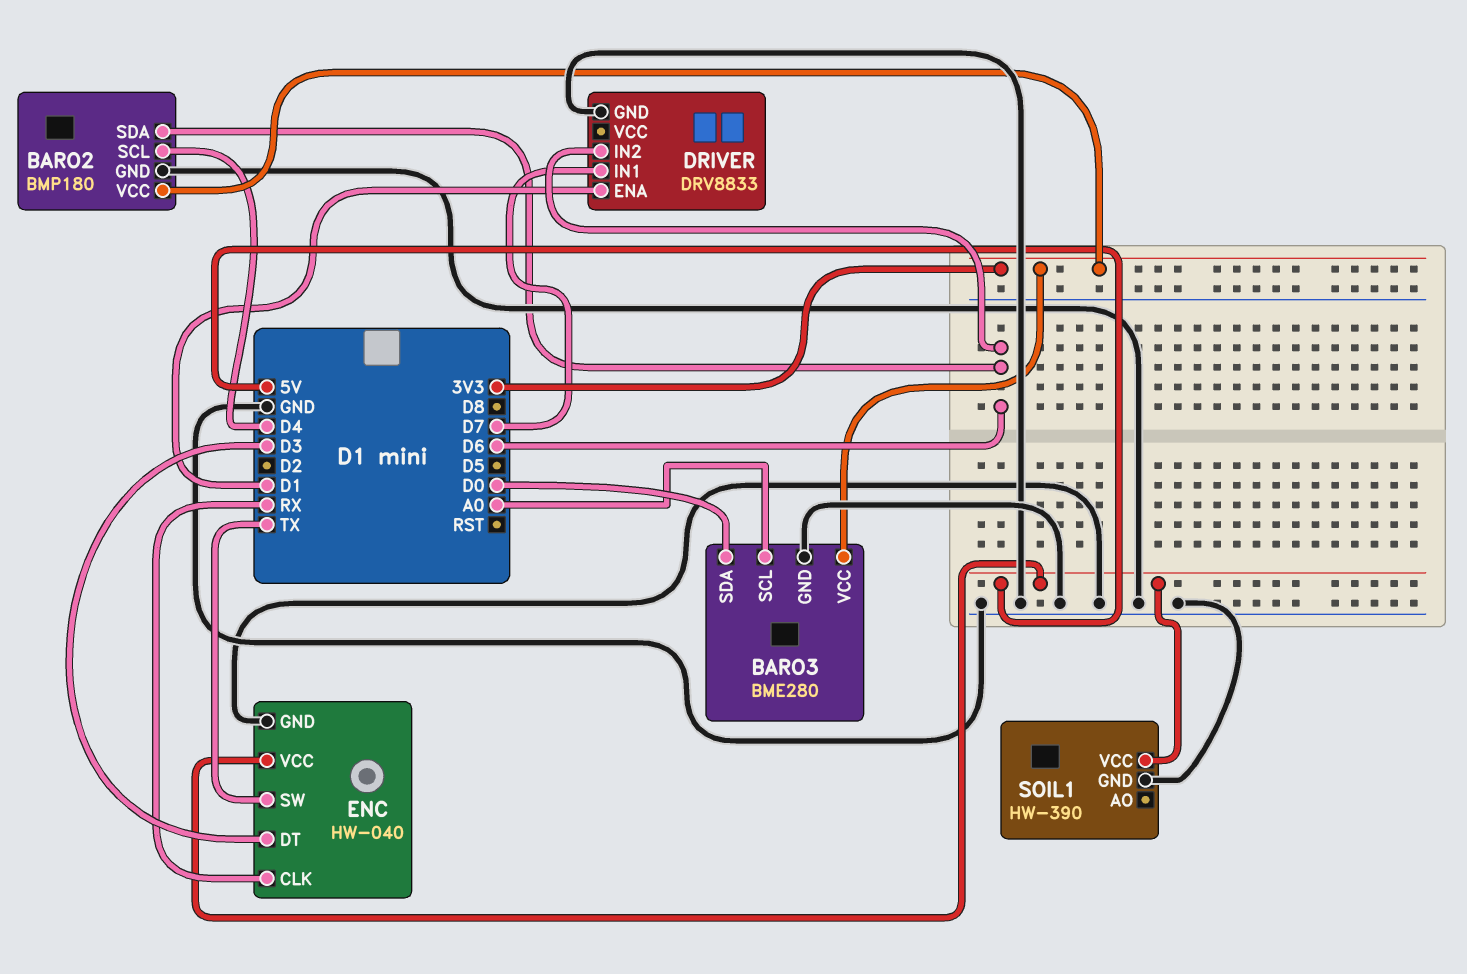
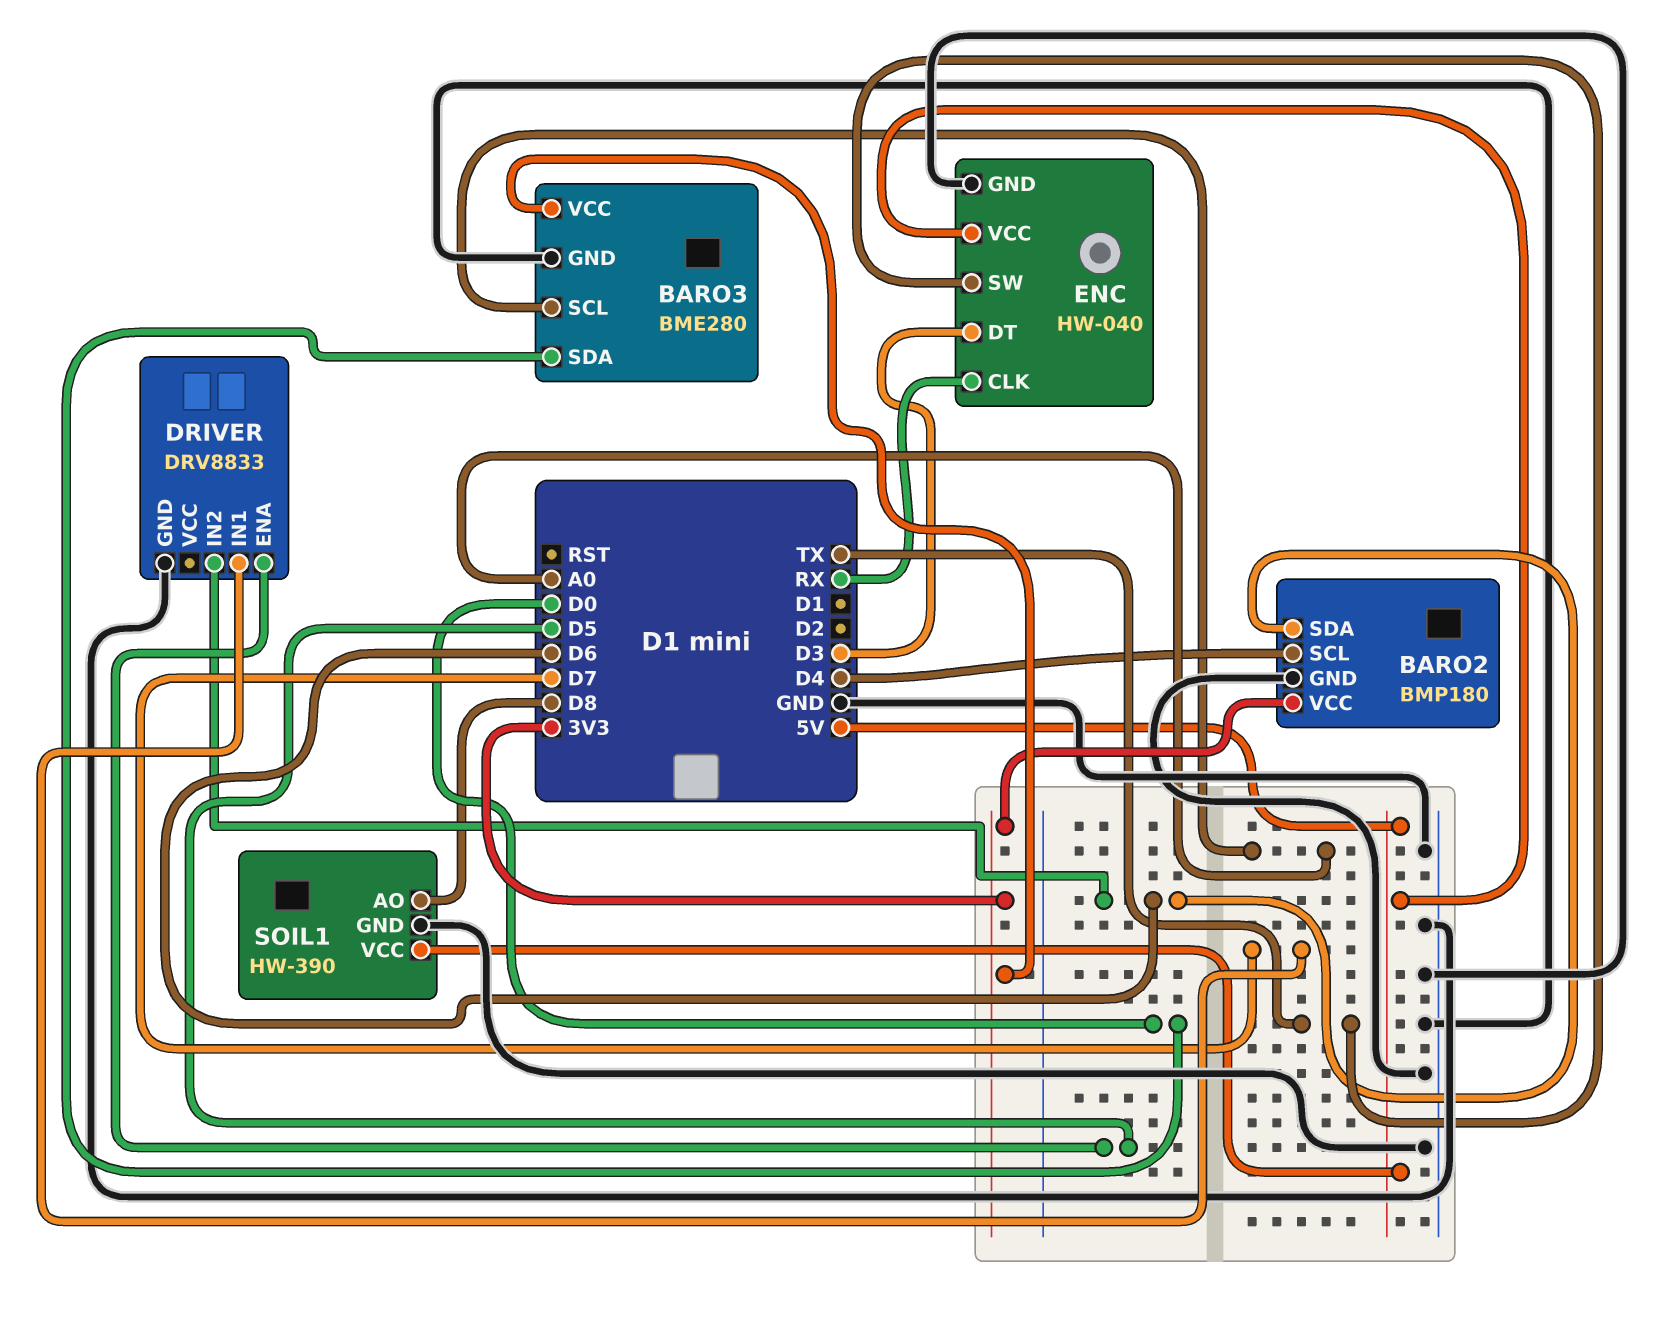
DRIVER pin ENA: D1 -> D5
SOIL1 pin AO: none -> D8

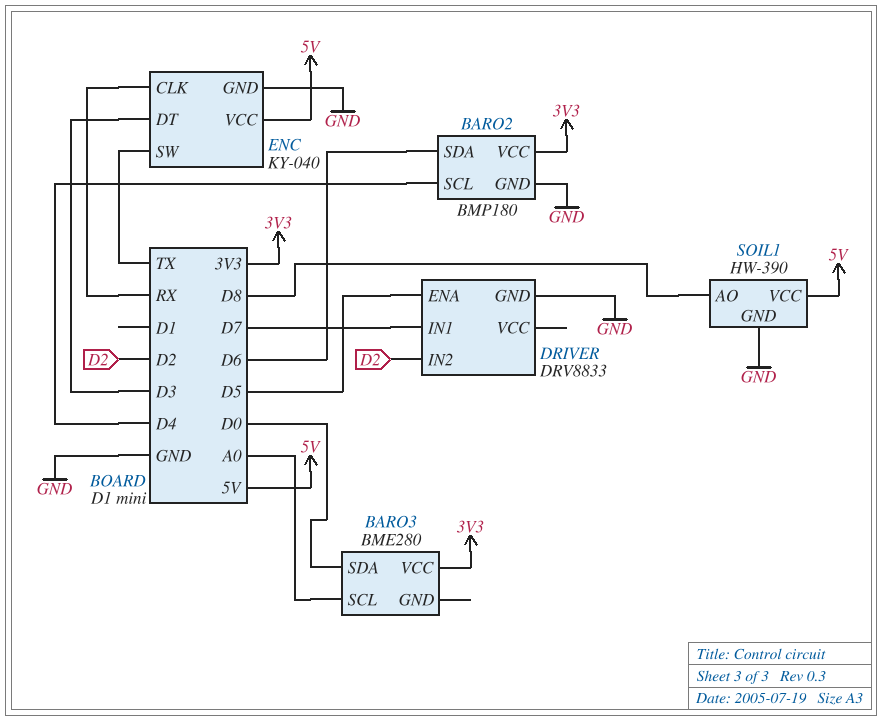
BARO3 pin GND: GND -> none
DRIVER pin IN2: D6 -> D2
ENC: HW-040 -> KY-040

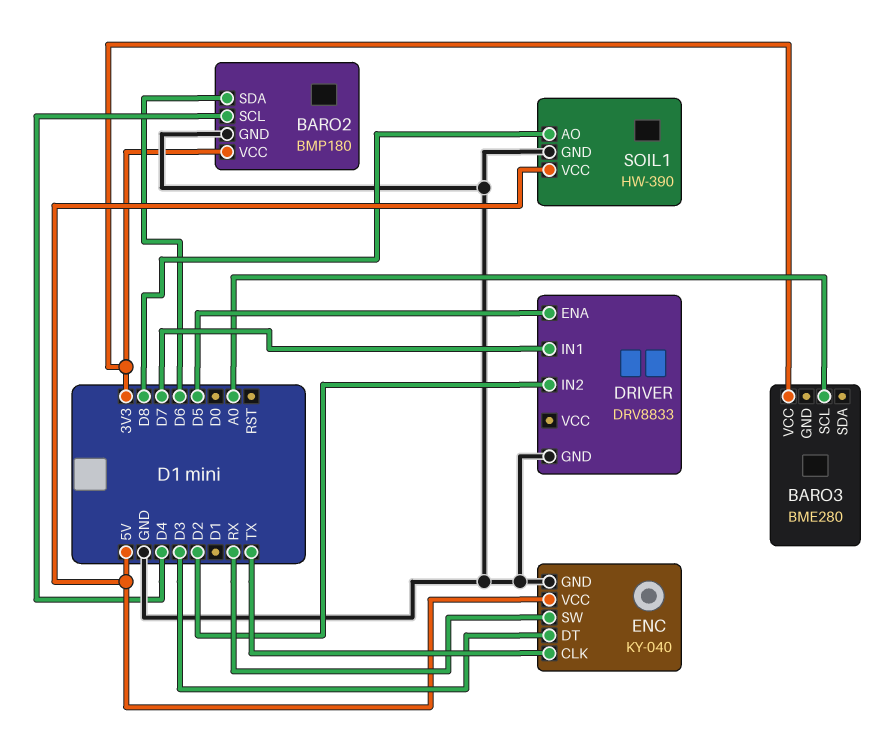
BARO3 pin SDA: D0 -> none
ENC pin CLK: RX -> TX
ENC pin SW: TX -> RX

